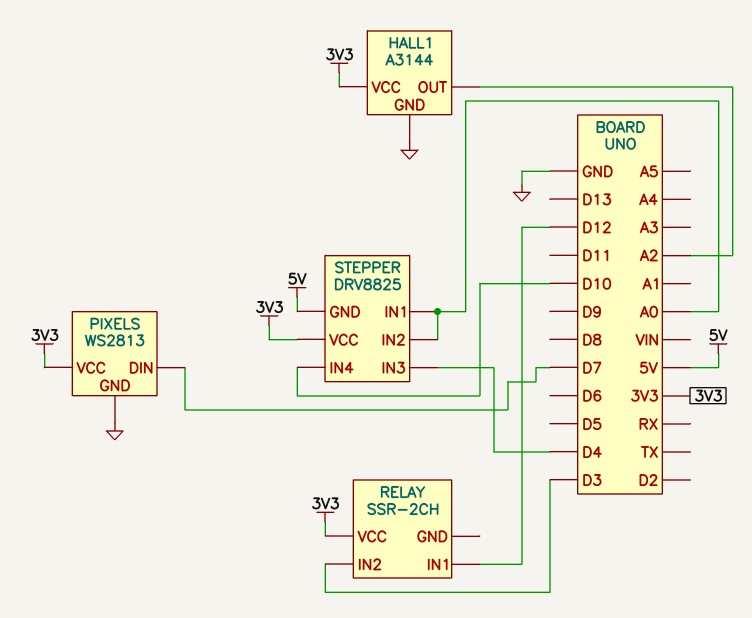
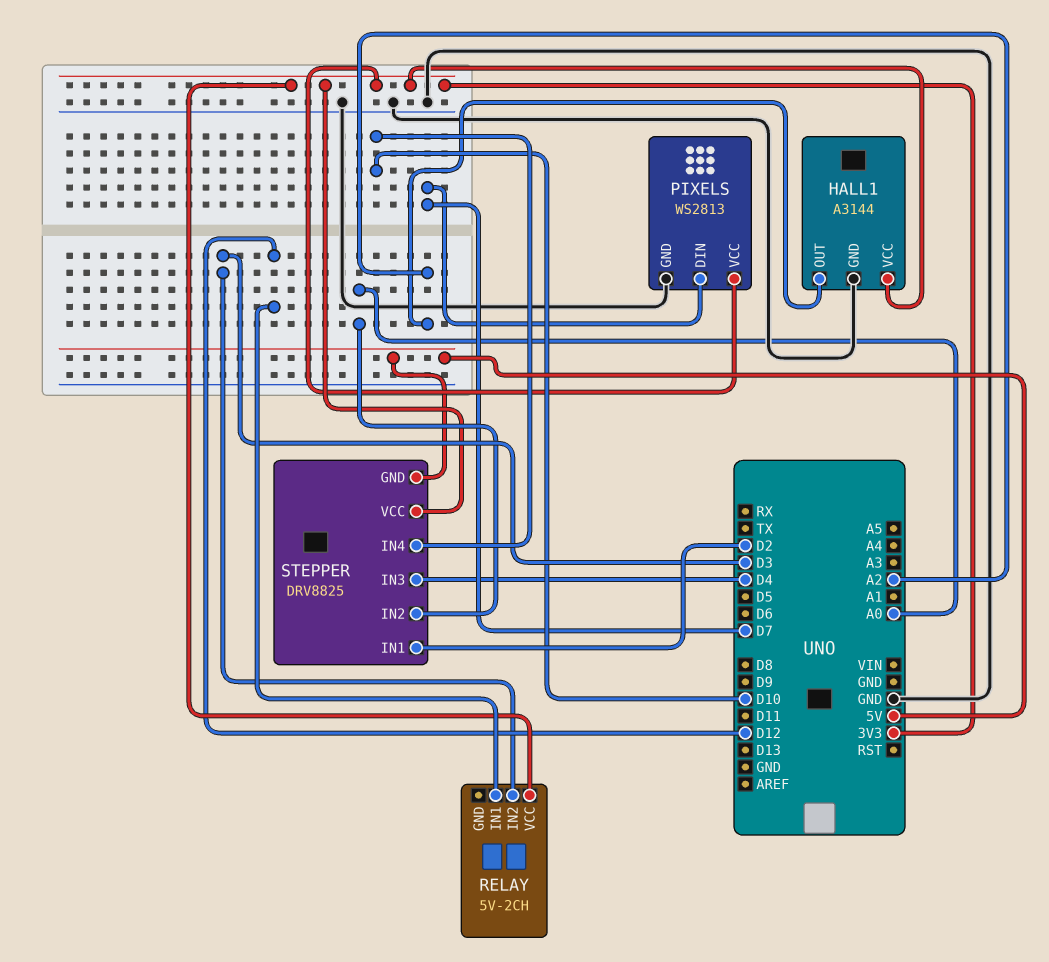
RELAY: SSR-2CH -> 5V-2CH
STEPPER pin IN1: A0 -> D2

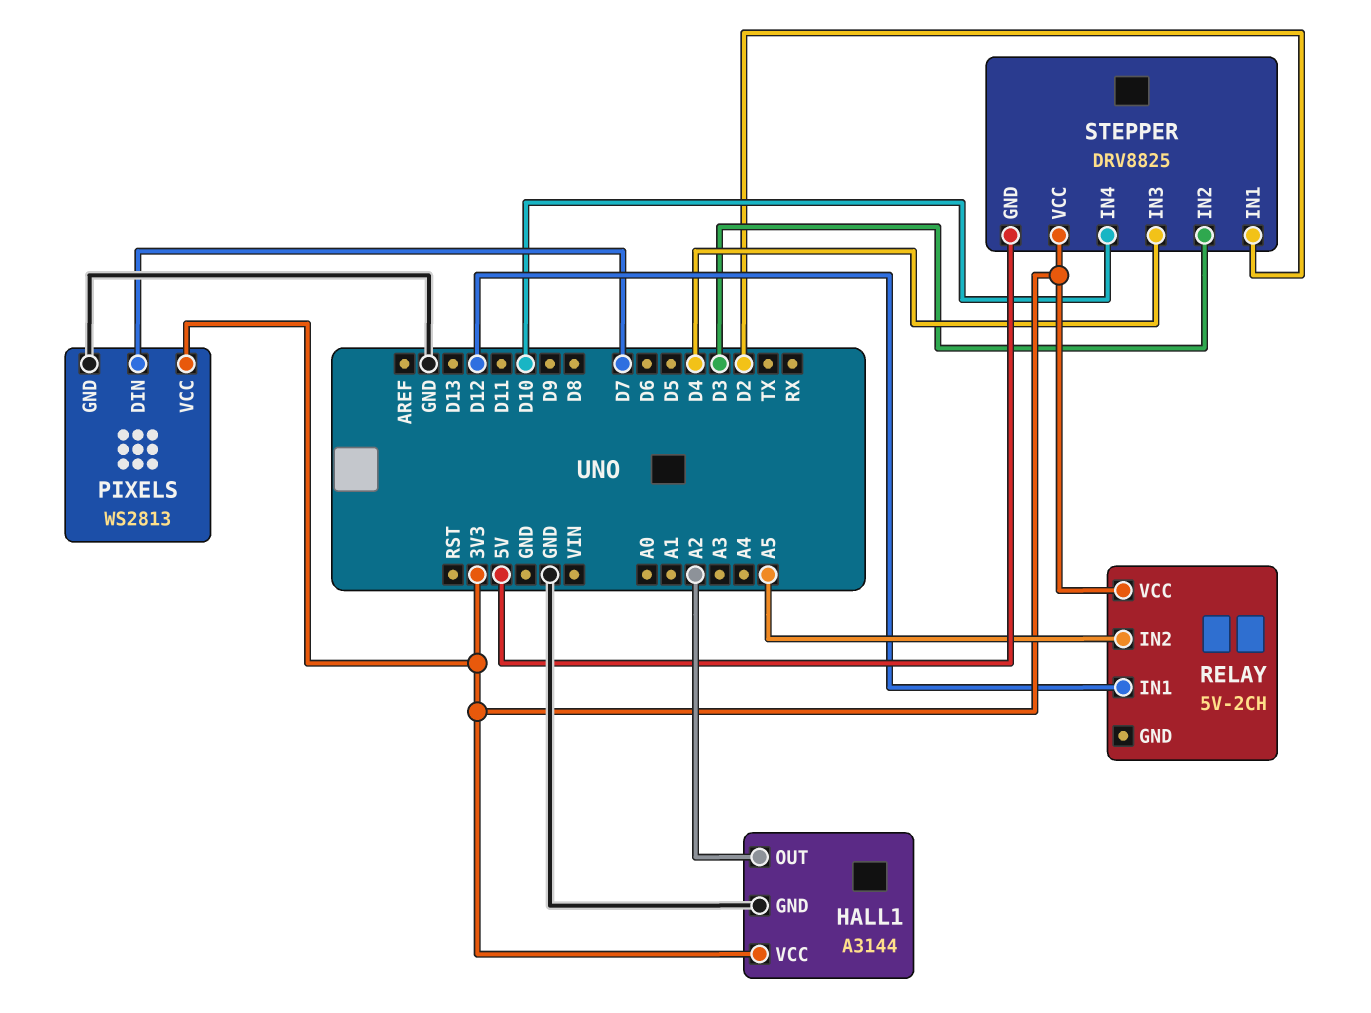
RELAY pin IN2: D3 -> A5
STEPPER pin IN2: A0 -> D3

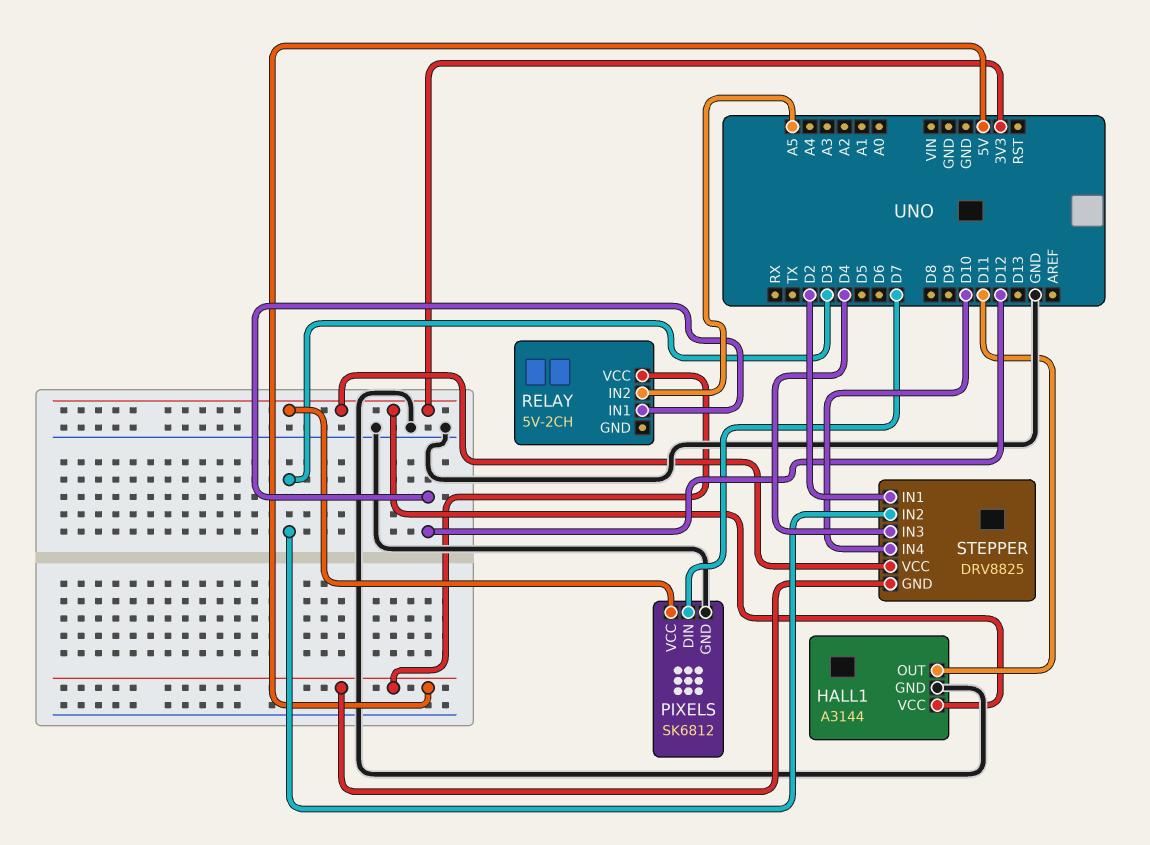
HALL1 pin OUT: A2 -> D11
PIXELS: WS2813 -> SK6812
RELAY pin VCC: 3V3 -> 5V

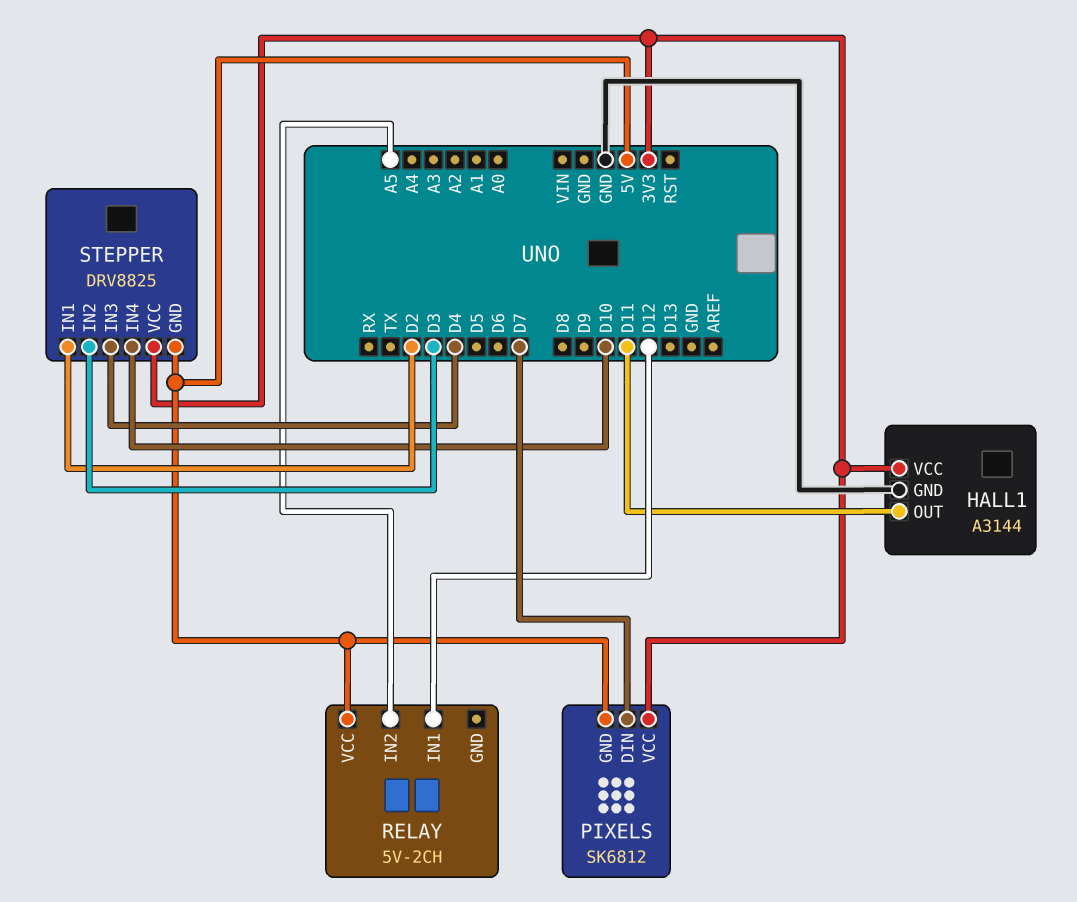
PIXELS pin GND: GND -> 5V

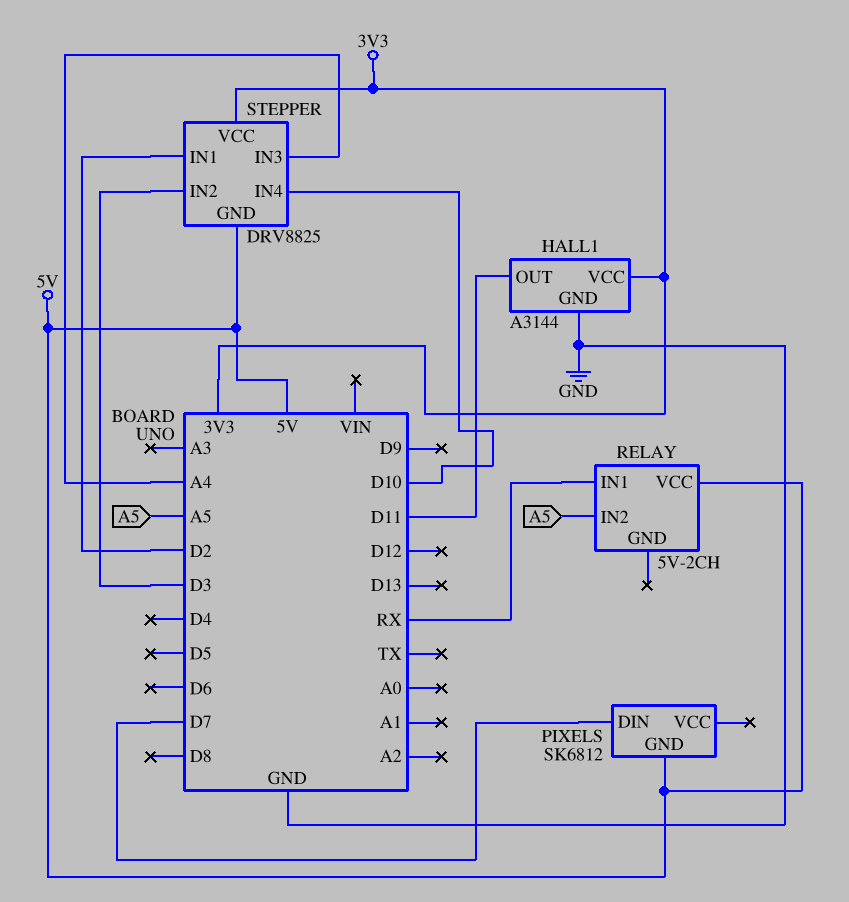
PIXELS pin VCC: 3V3 -> none
RELAY pin IN1: D12 -> RX
STEPPER pin IN3: D4 -> A4

